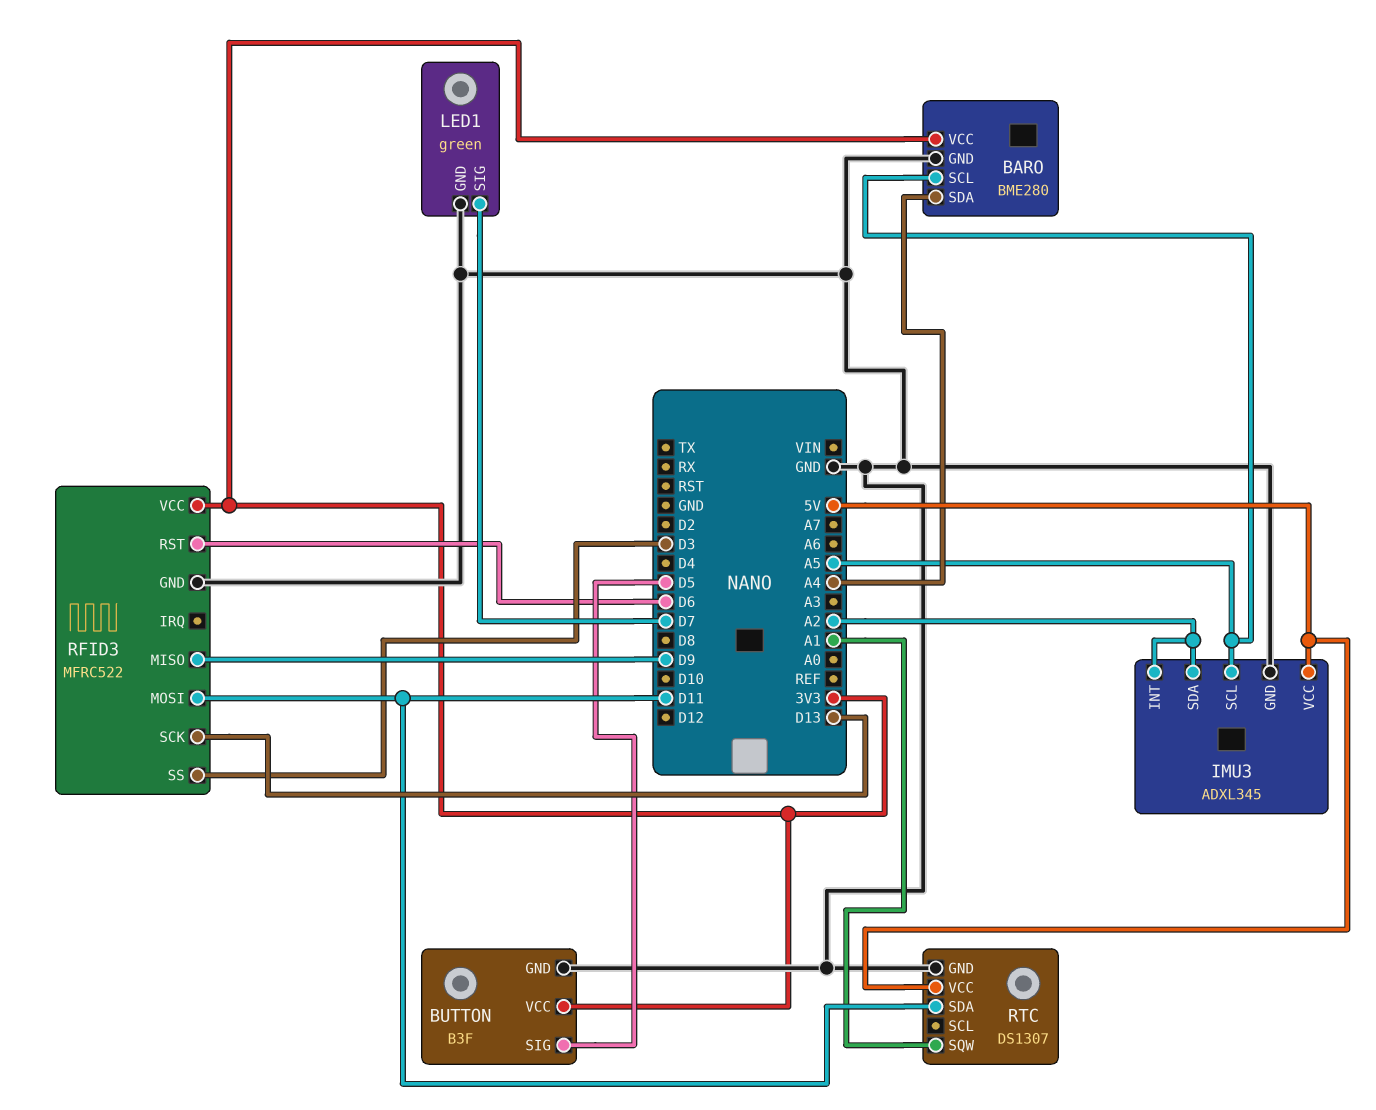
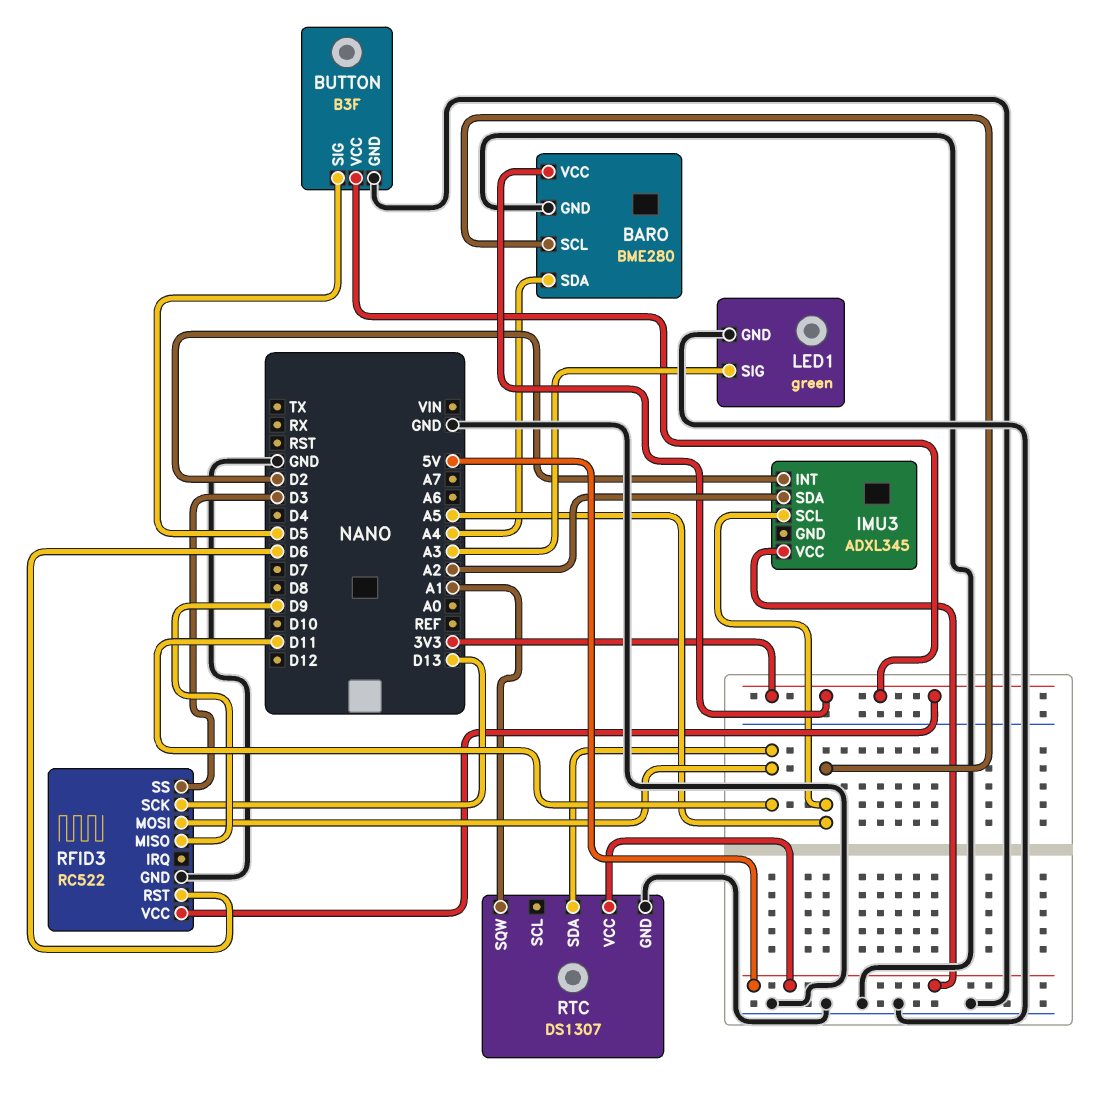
IMU3 pin GND: GND -> none
IMU3 pin INT: A2 -> D2
LED1 pin SIG: D7 -> A3
RFID3: MFRC522 -> RC522

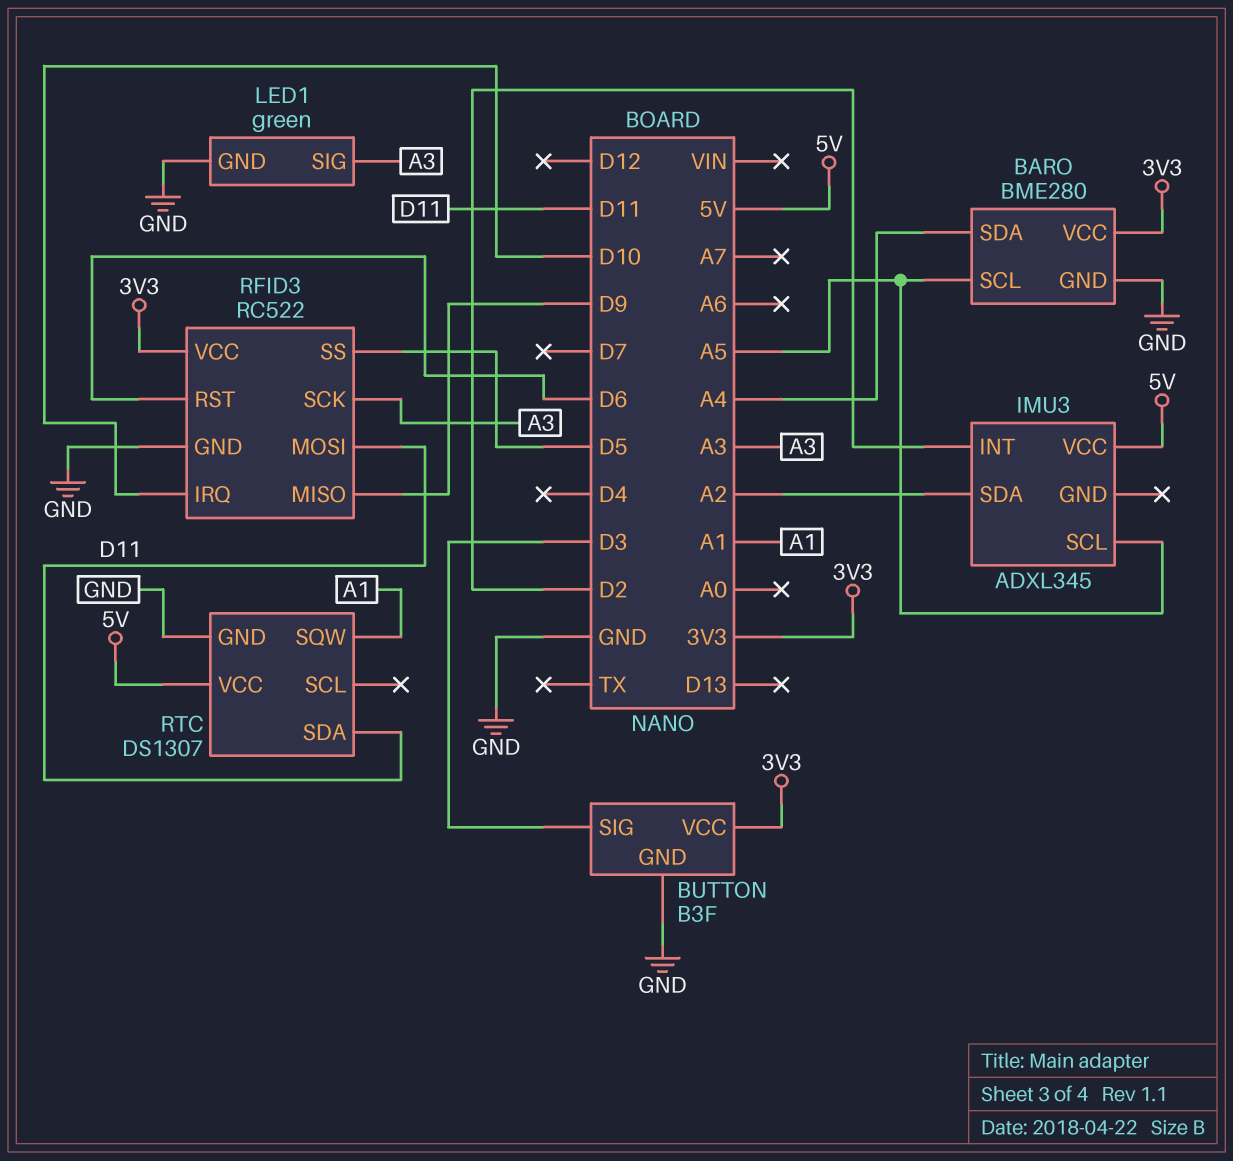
BUTTON pin SIG: D5 -> D3
RFID3 pin IRQ: none -> D10
RFID3 pin SCK: D13 -> A3
RFID3 pin SS: D3 -> D5

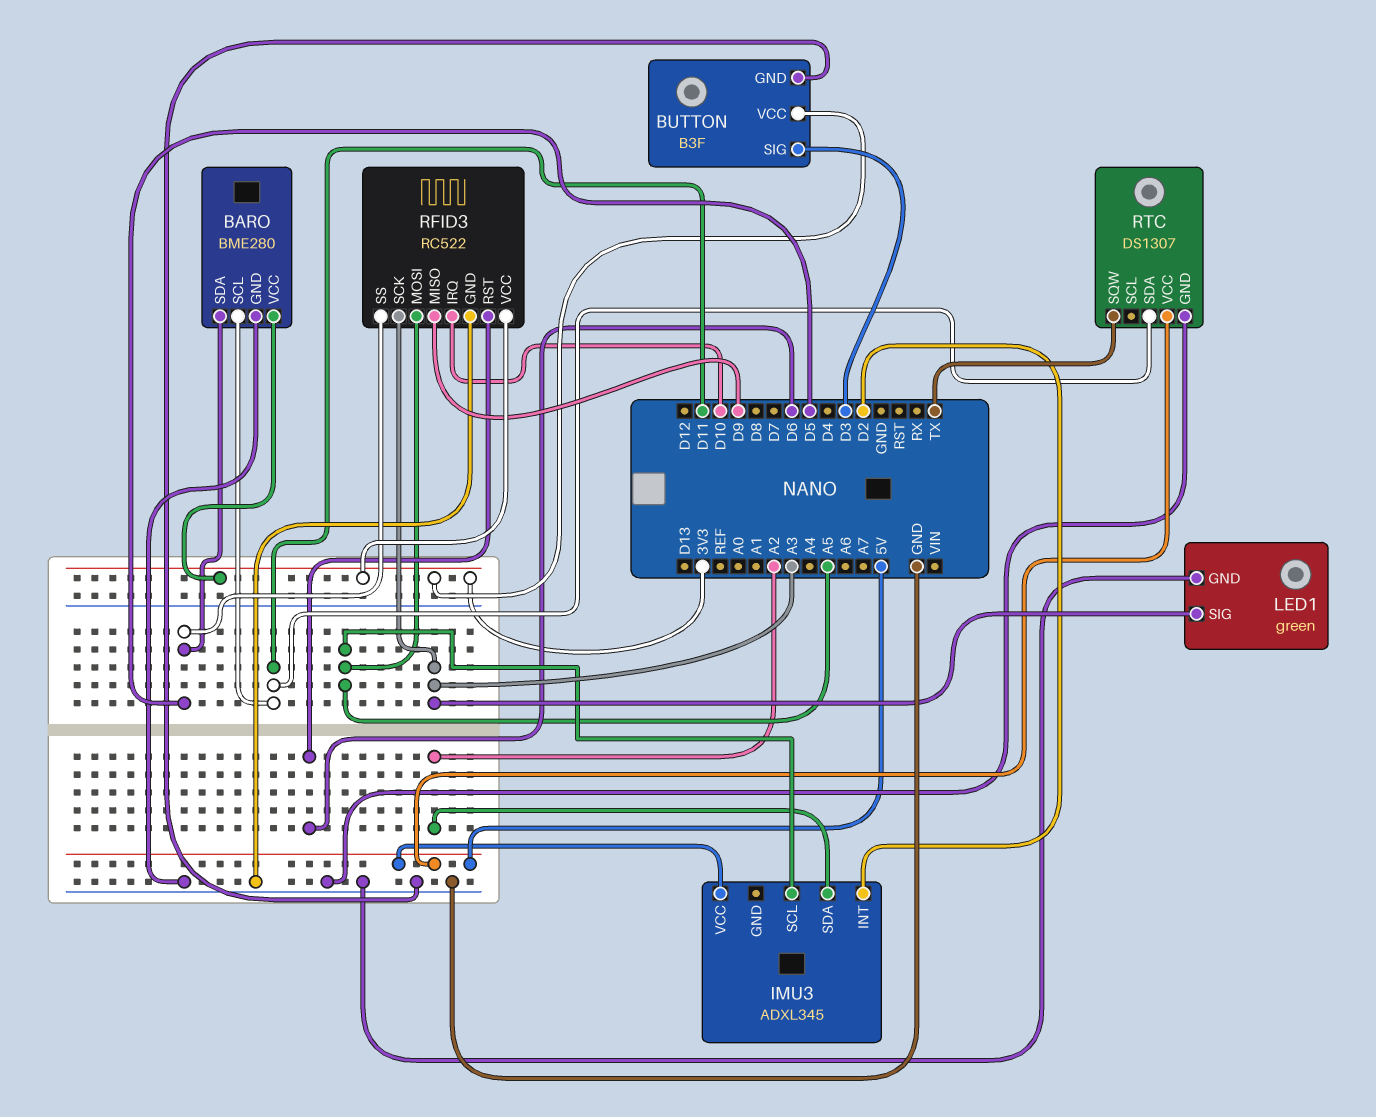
BARO pin SCL: A5 -> D11
BARO pin SDA: A4 -> D5
RFID3 pin MOSI: D11 -> A5
RTC pin SQW: A1 -> TX

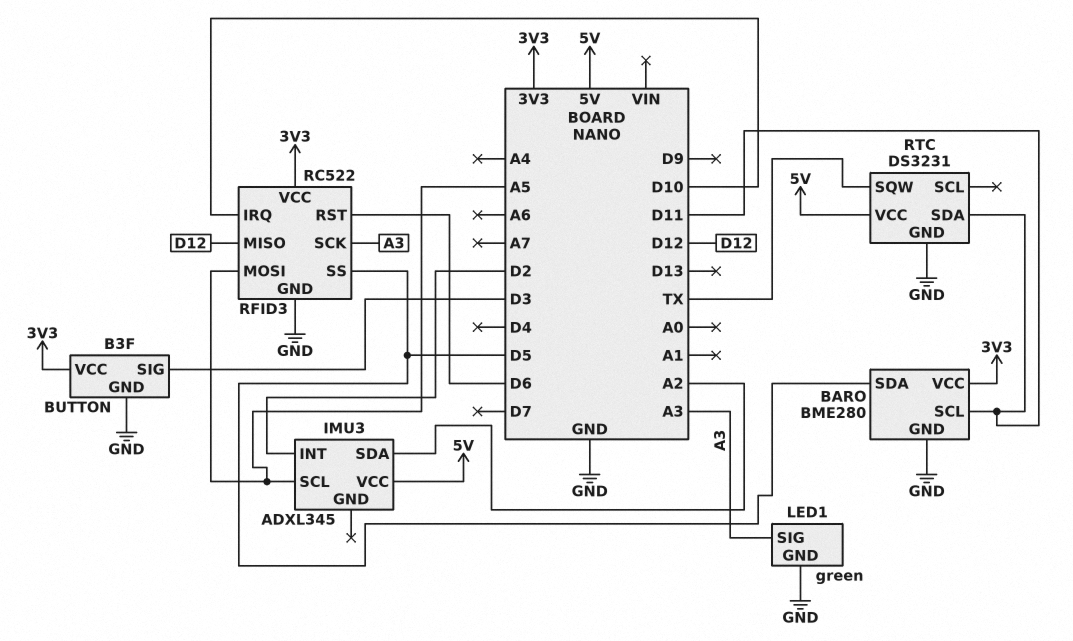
RFID3 pin MISO: D9 -> D12
RTC: DS1307 -> DS3231

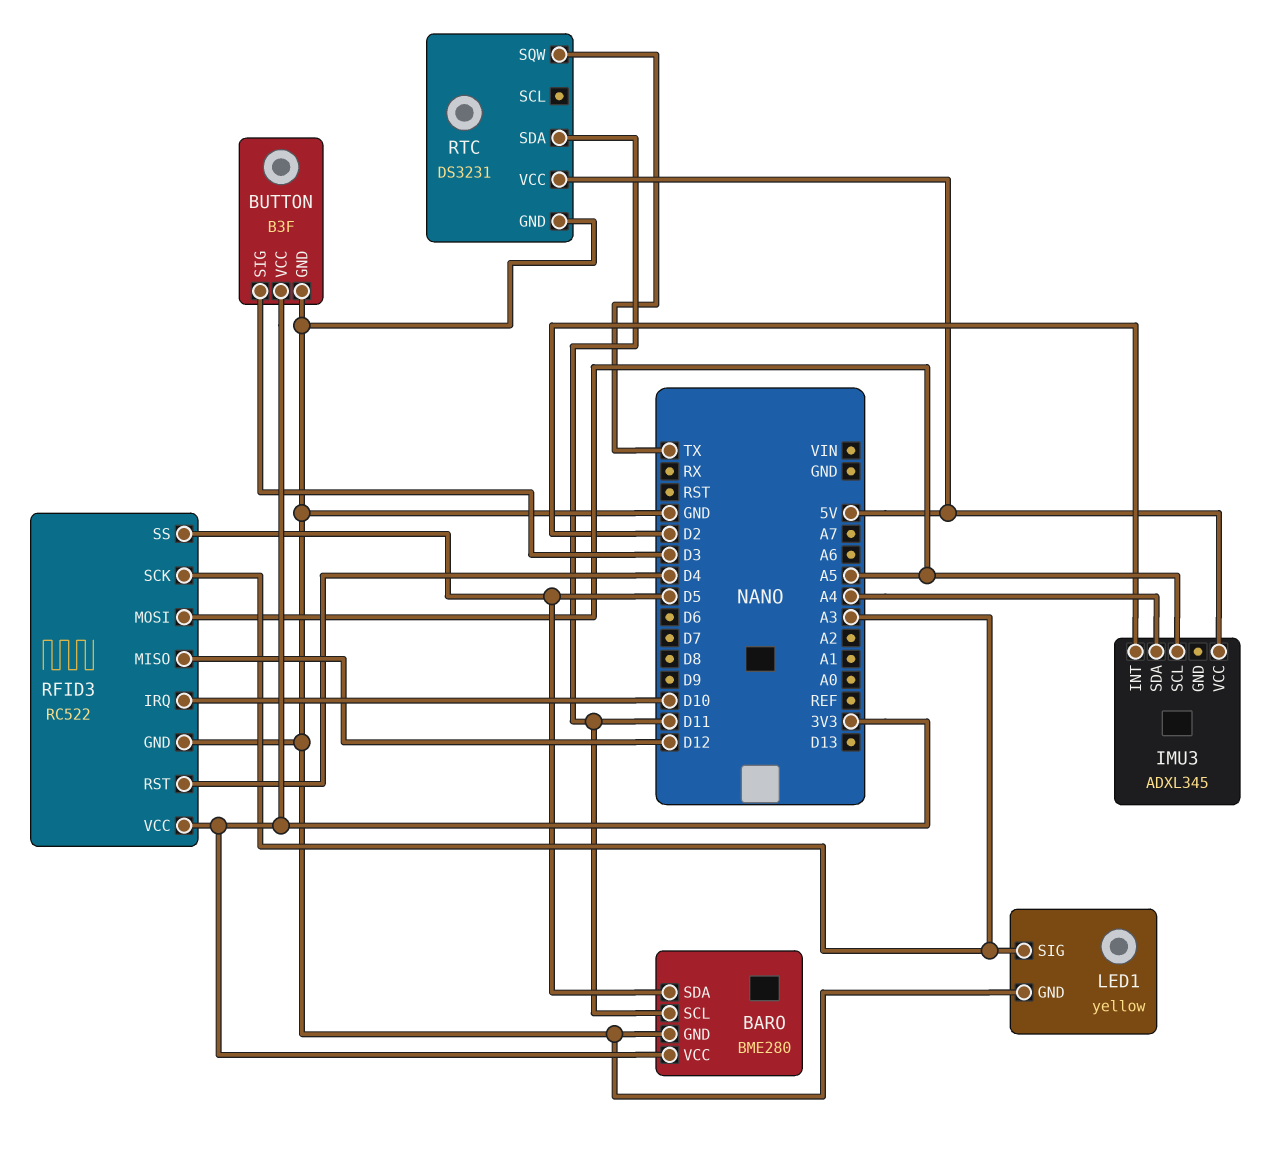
IMU3 pin SDA: A2 -> A4
LED1: green -> yellow
RFID3 pin RST: D6 -> D4

